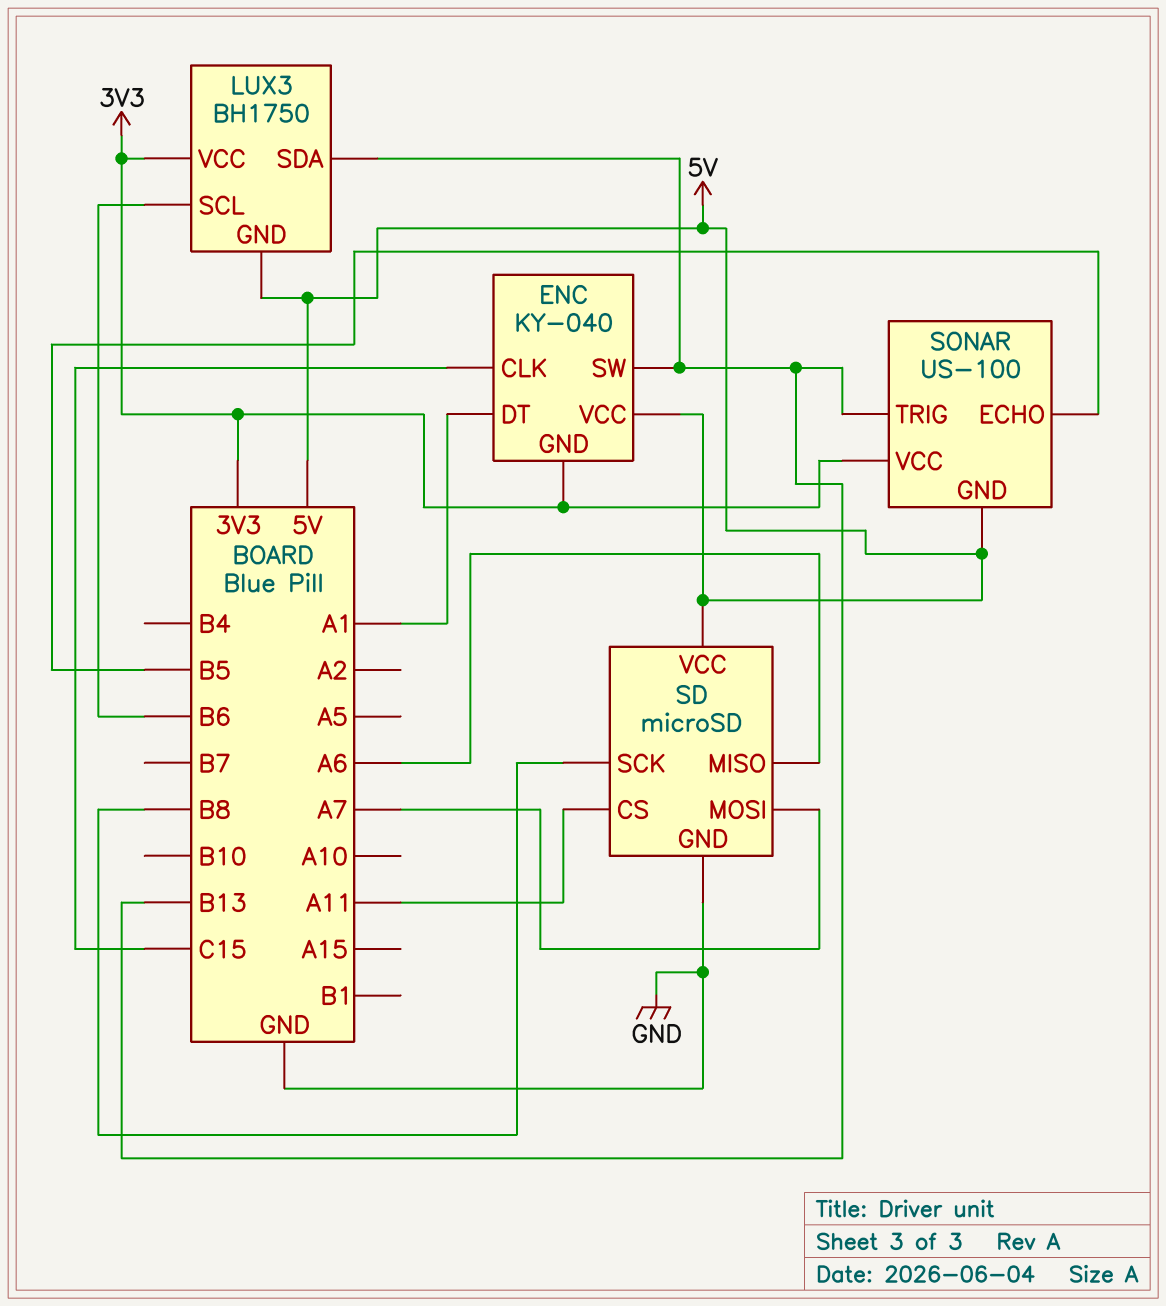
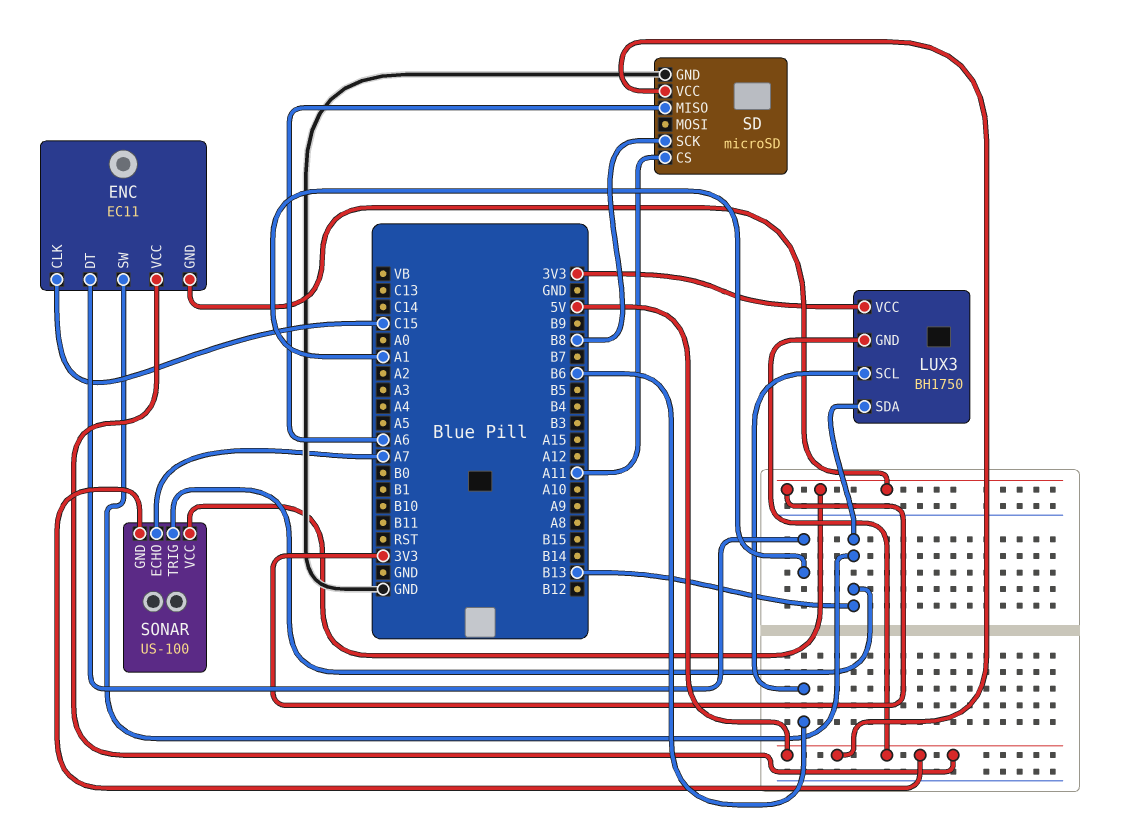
ENC: KY-040 -> EC11
SD pin MOSI: A7 -> none
SONAR pin ECHO: B5 -> A7

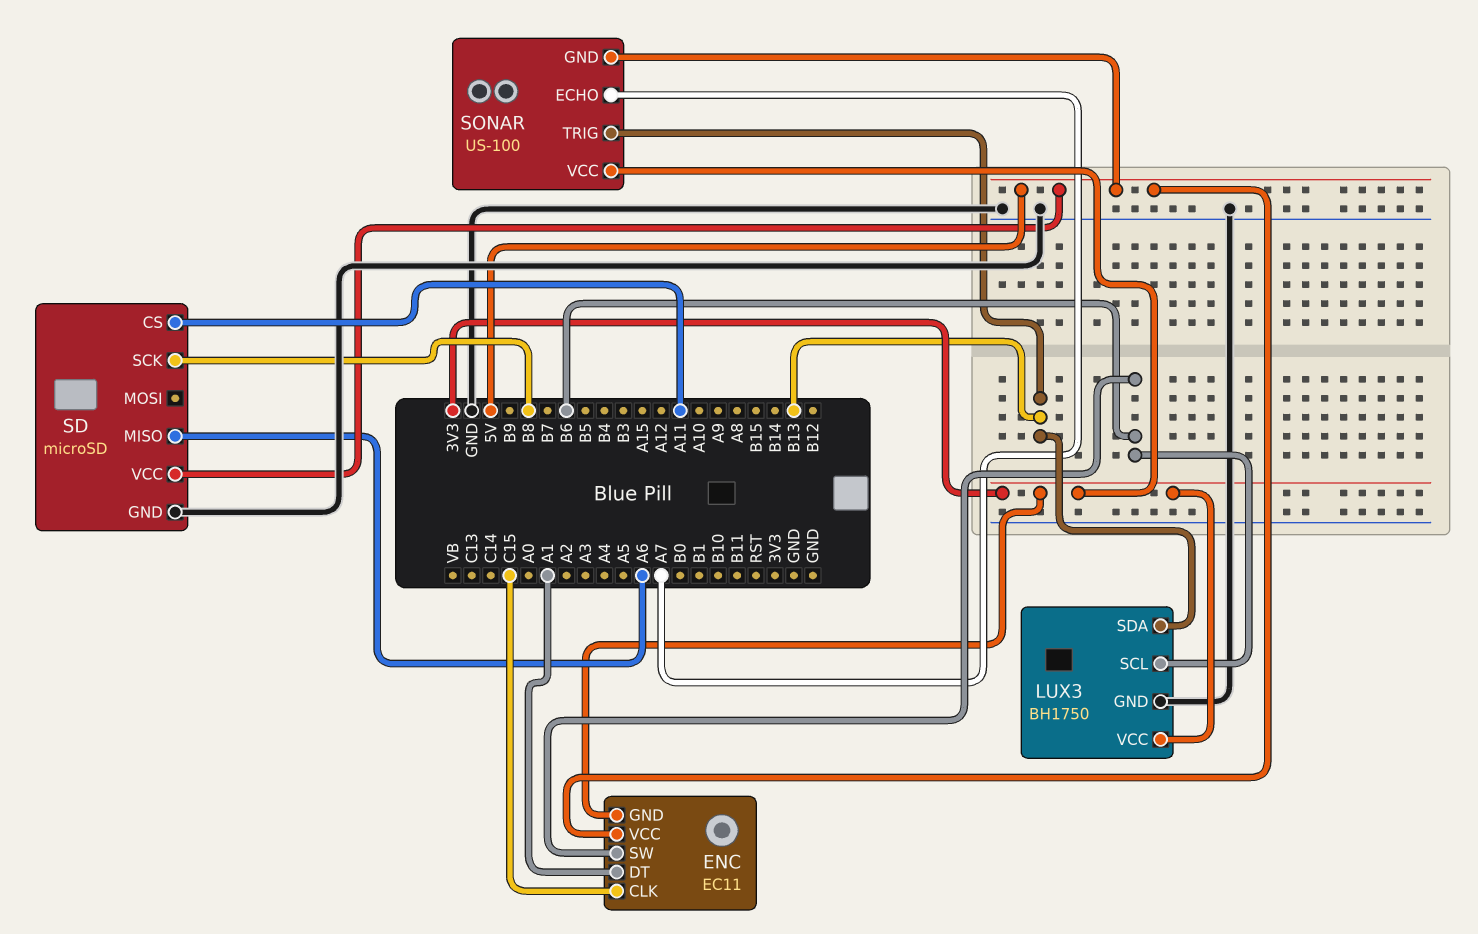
ENC pin SW: B13 -> B6
LUX3 pin GND: 5V -> GND

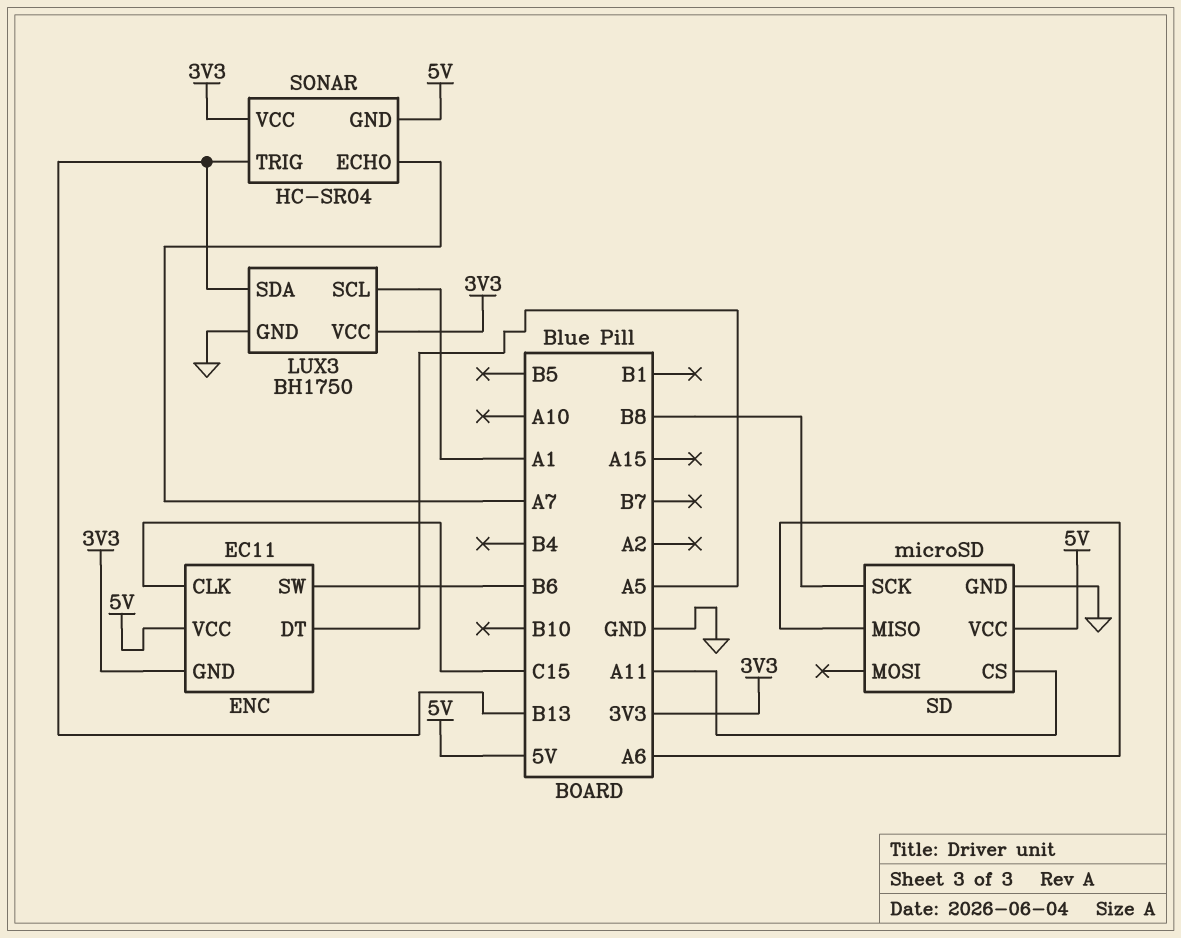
ENC pin DT: A1 -> A5
LUX3 pin SCL: B6 -> A1
SONAR: US-100 -> HC-SR04

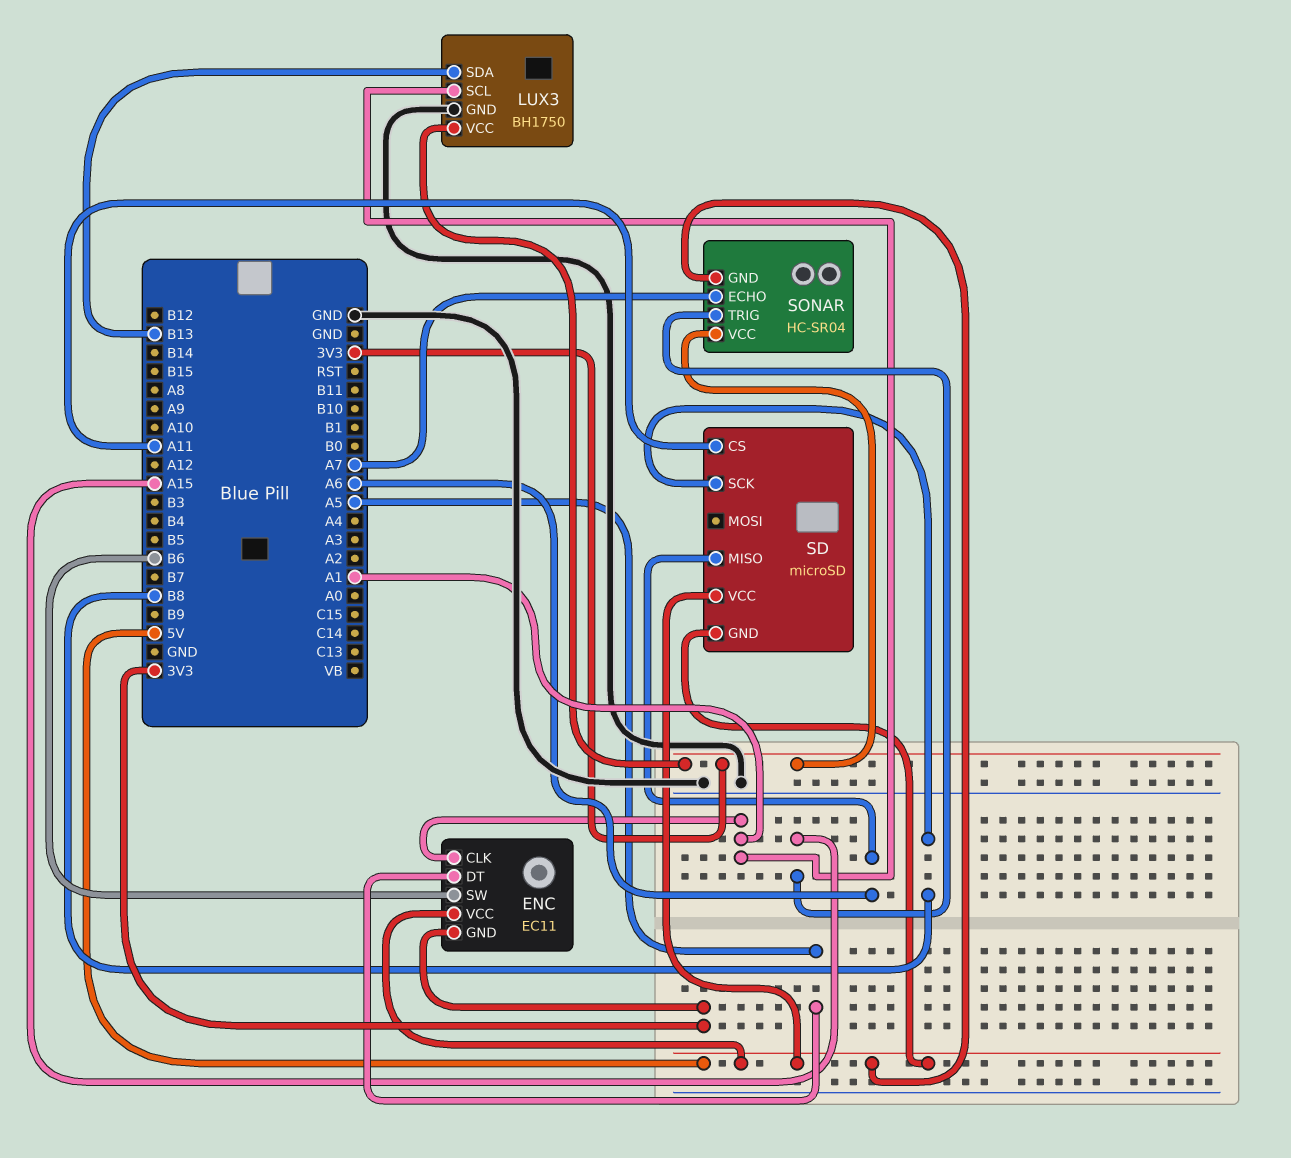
ENC pin CLK: C15 -> A1
SD pin GND: GND -> 5V
SONAR pin TRIG: B13 -> A15

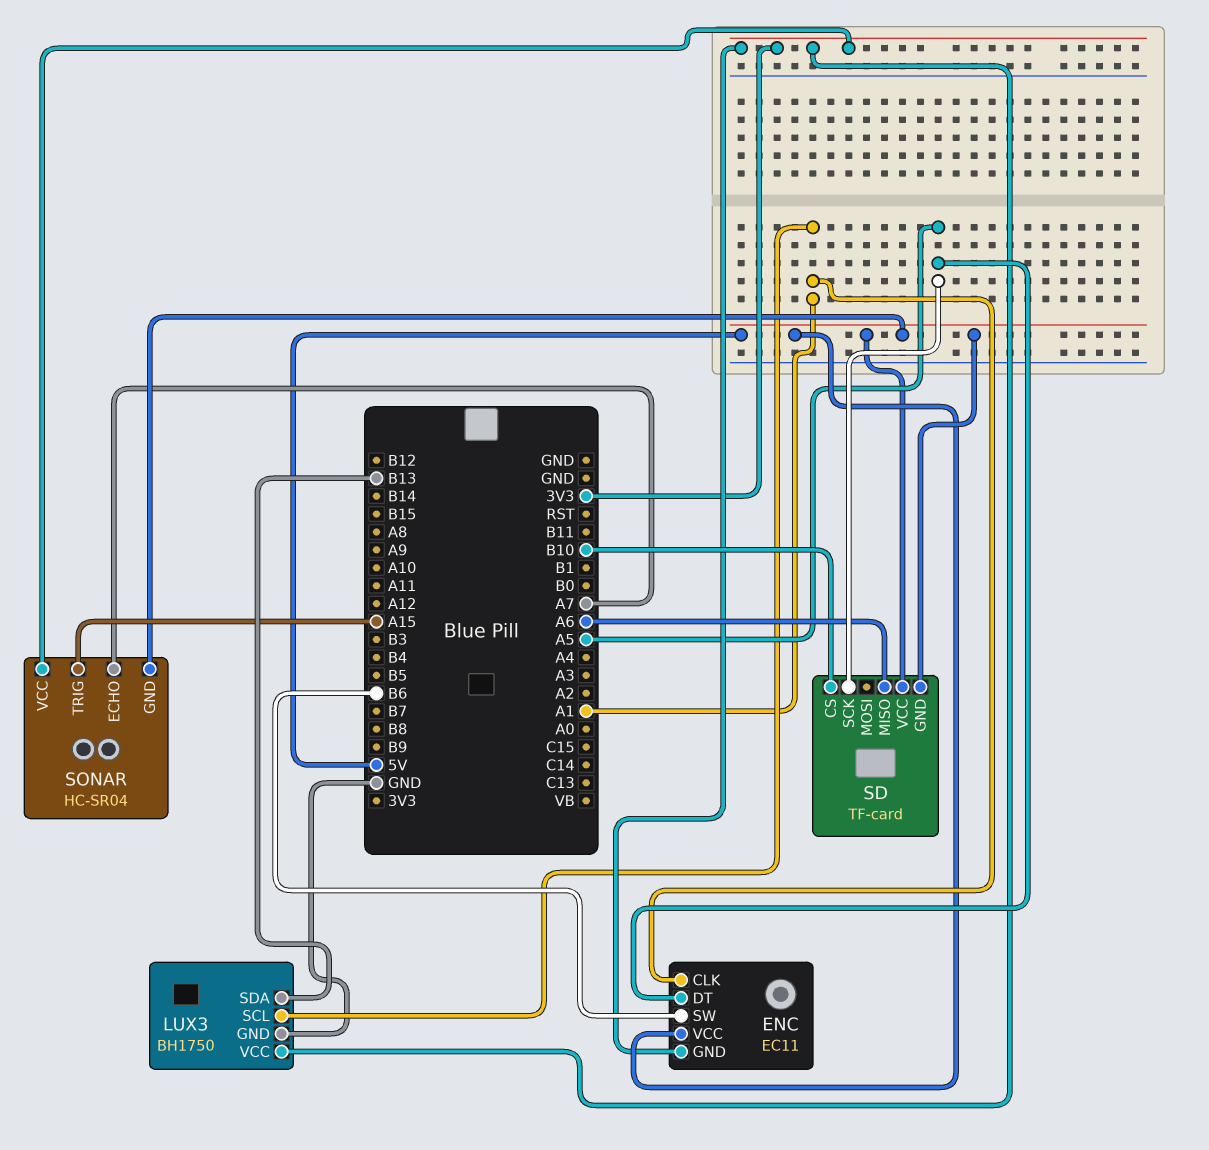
SD: microSD -> TF-card
SD pin CS: A11 -> B10
SD pin SCK: B8 -> A5

